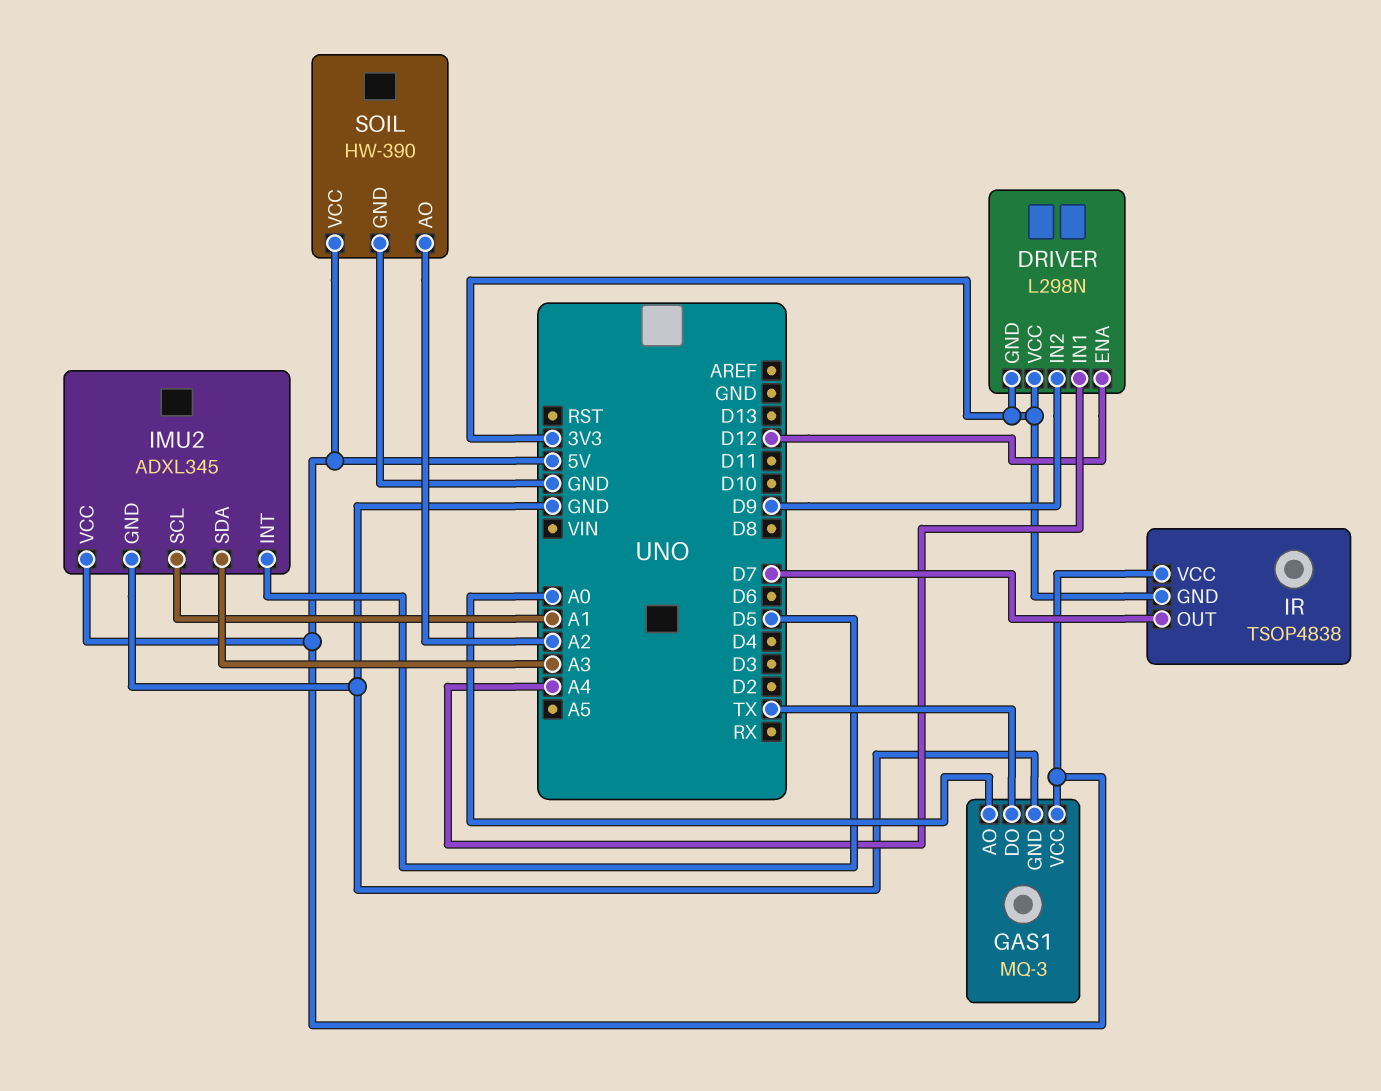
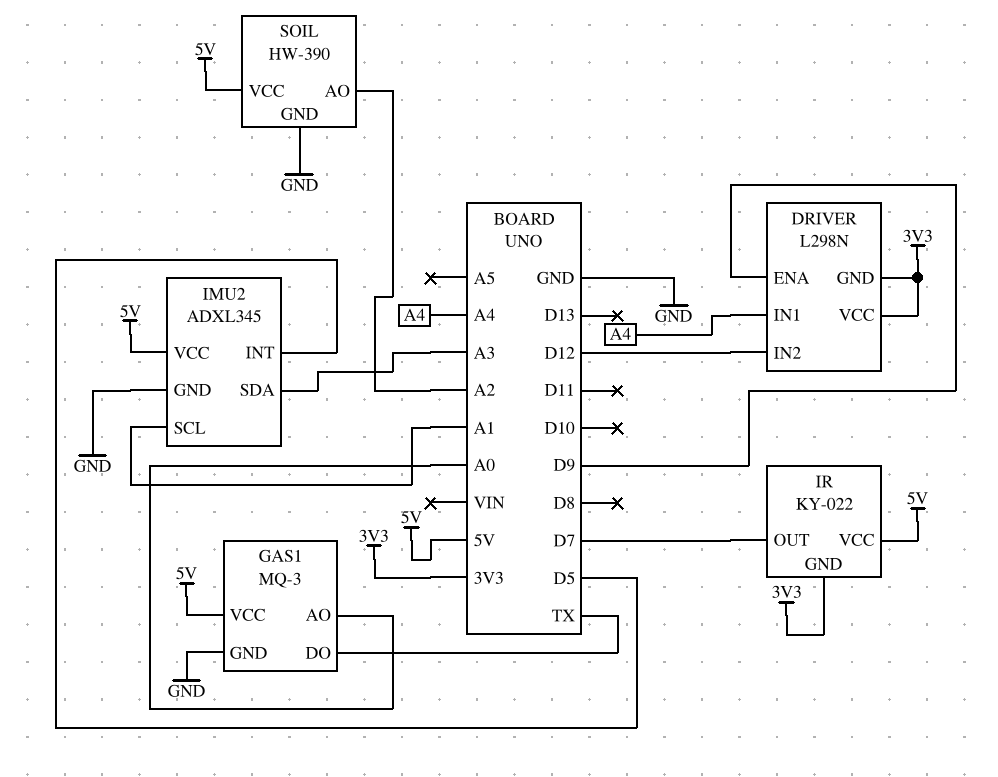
DRIVER pin ENA: D12 -> D9
DRIVER pin IN2: D9 -> D12
IR: TSOP4838 -> KY-022

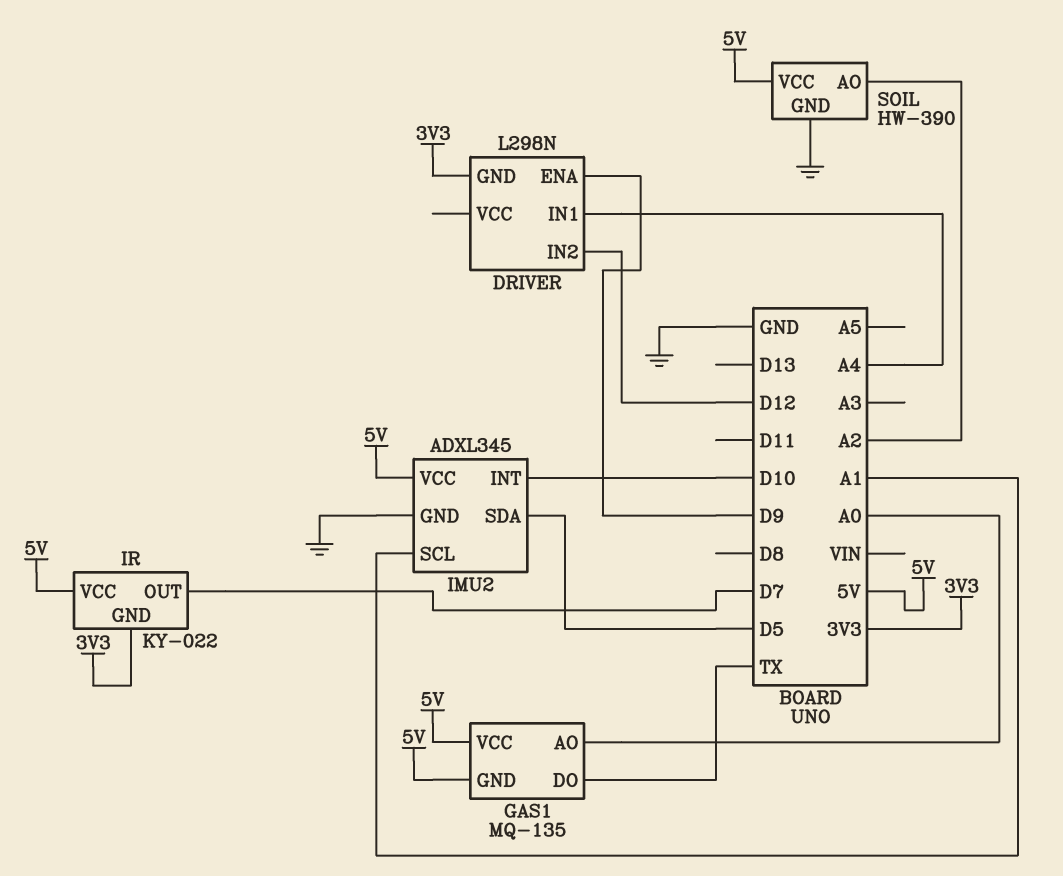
DRIVER pin VCC: 3V3 -> none
GAS1: MQ-3 -> MQ-135
GAS1 pin GND: GND -> 5V
IMU2 pin INT: D5 -> D10
IMU2 pin SDA: A3 -> D5

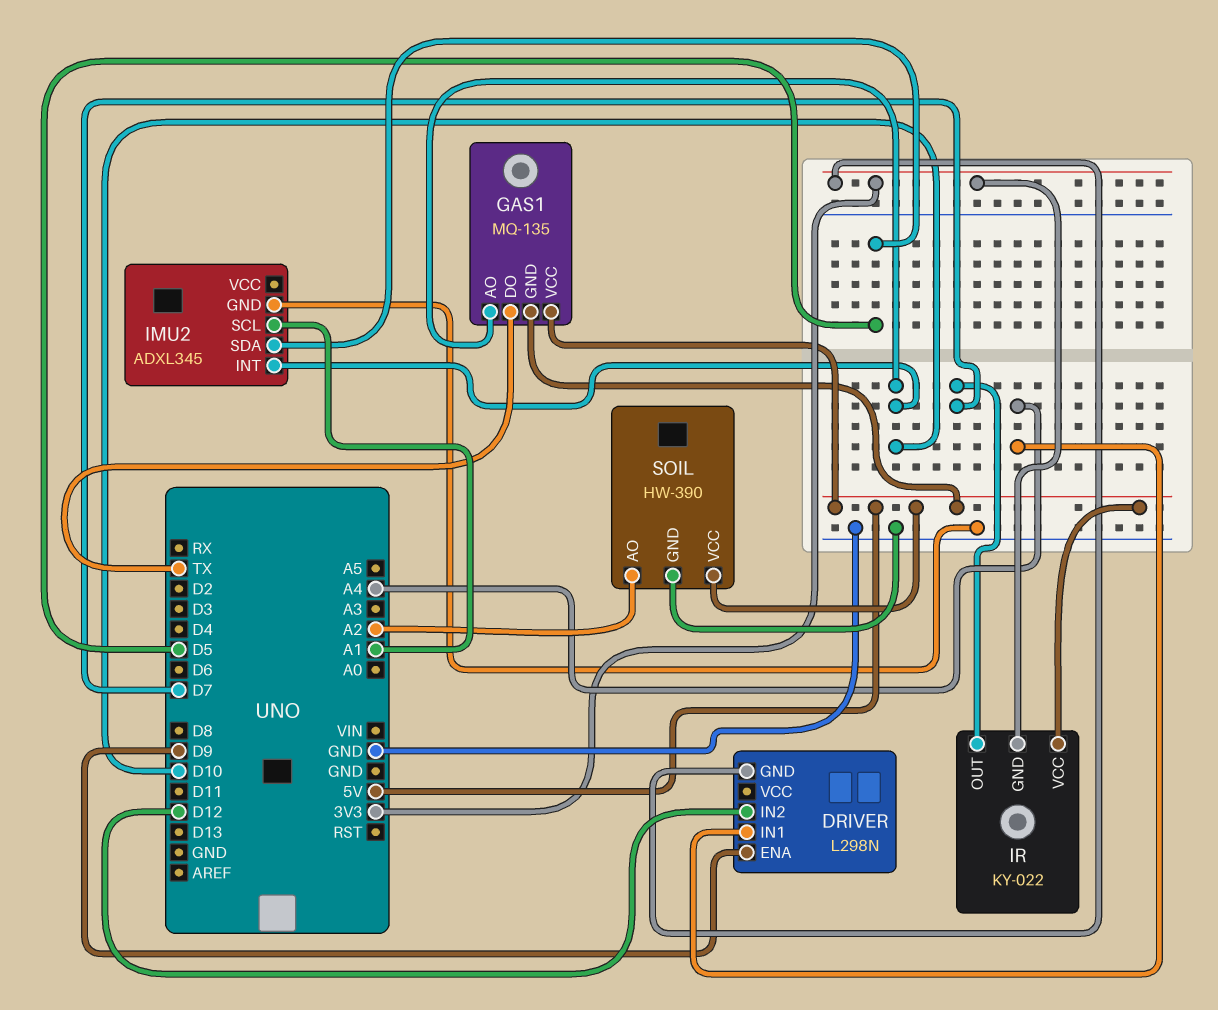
GAS1 pin AO: A0 -> D10
IMU2 pin VCC: 5V -> none

